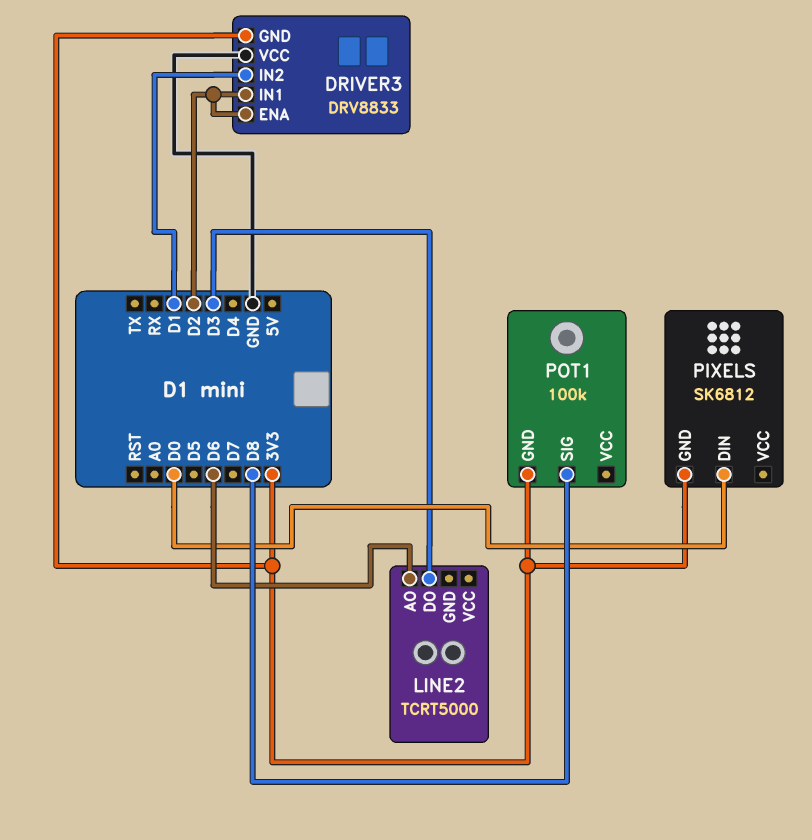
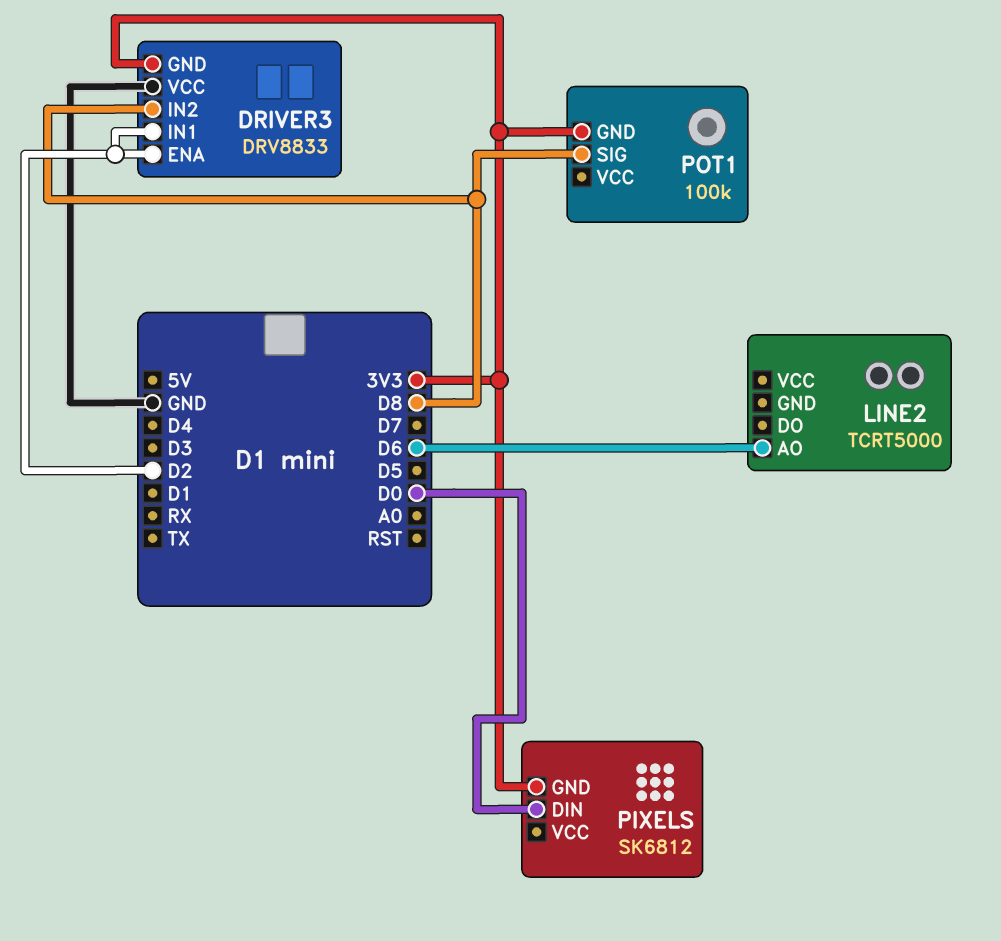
DRIVER3 pin IN2: D1 -> D8
LINE2 pin DO: D3 -> none

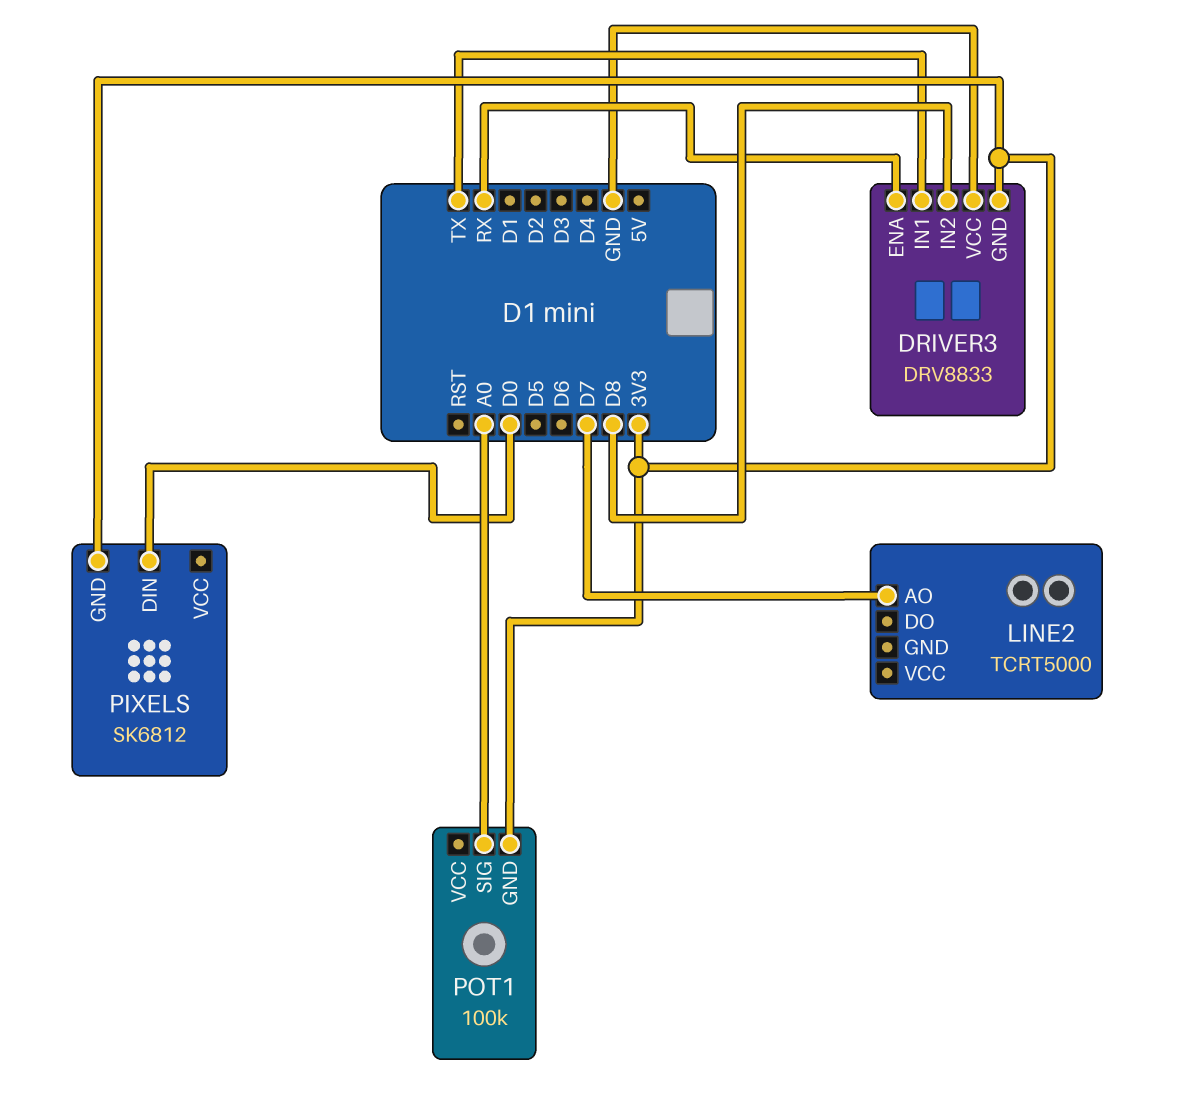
DRIVER3 pin ENA: D2 -> RX
DRIVER3 pin IN1: D2 -> TX
LINE2 pin AO: D6 -> D7
POT1 pin SIG: D8 -> A0

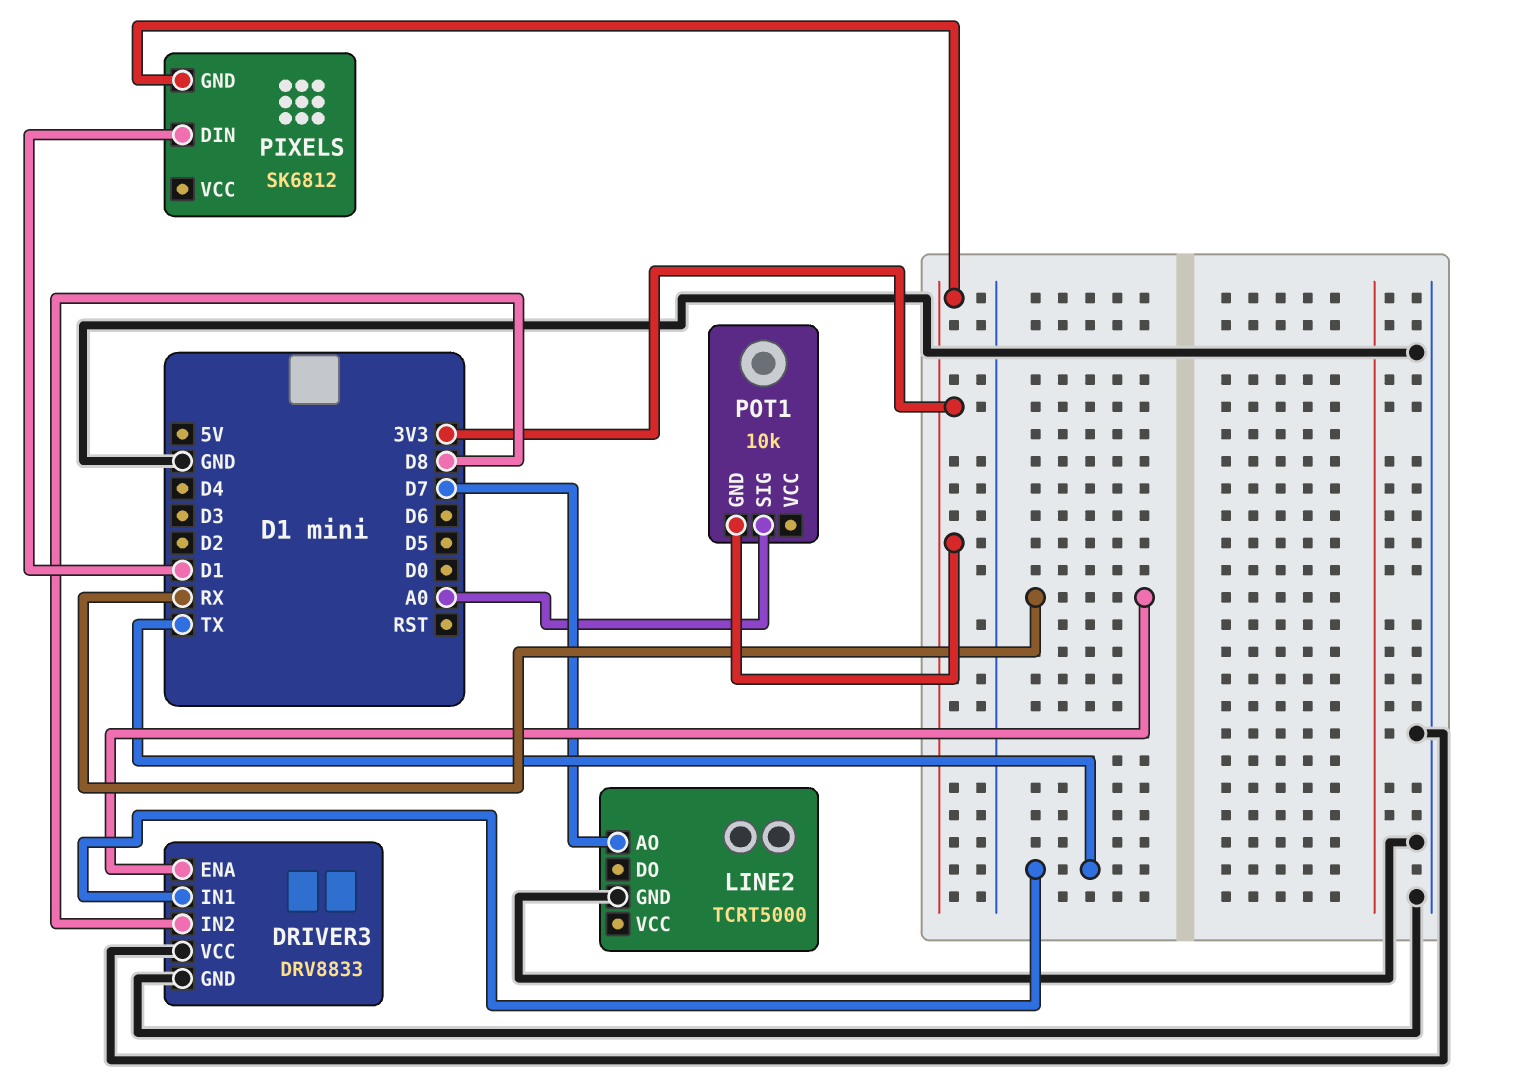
DRIVER3 pin GND: 3V3 -> GND
LINE2 pin GND: none -> GND
PIXELS pin DIN: D0 -> D1
POT1: 100k -> 10k

